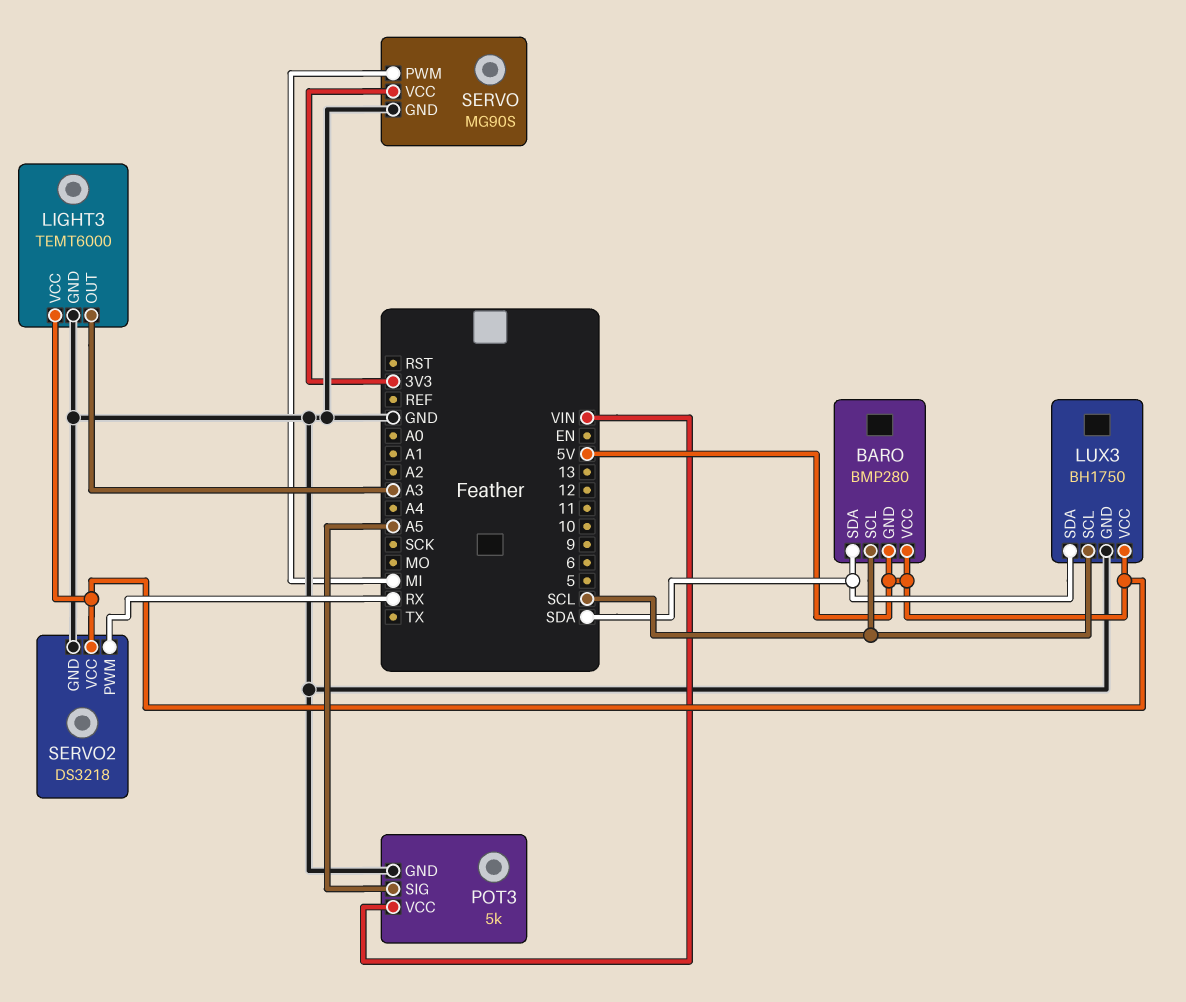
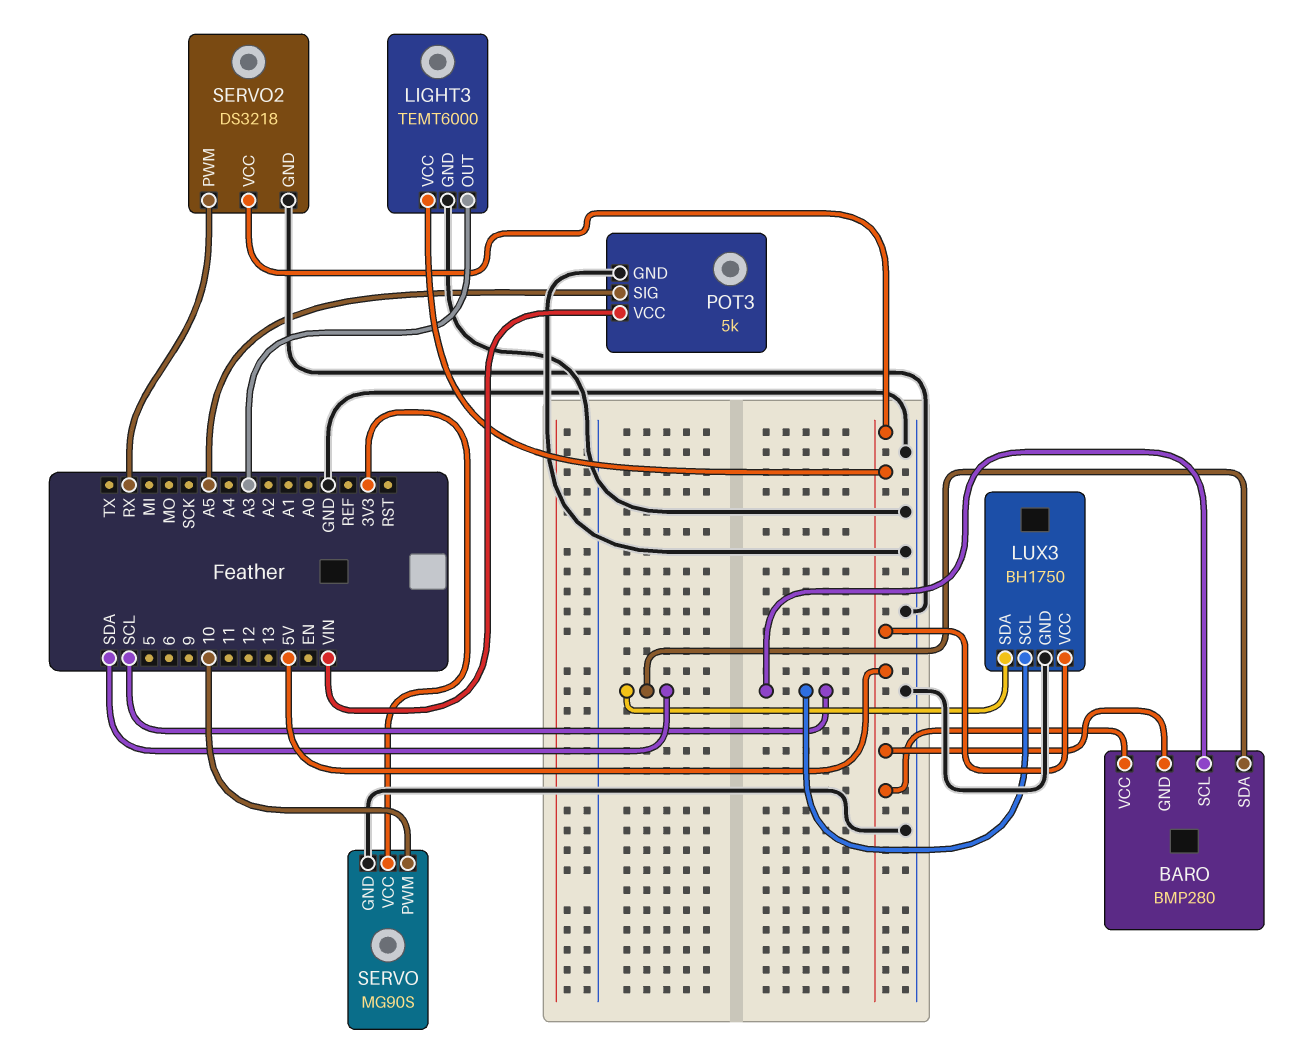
SERVO pin PWM: MI -> 10

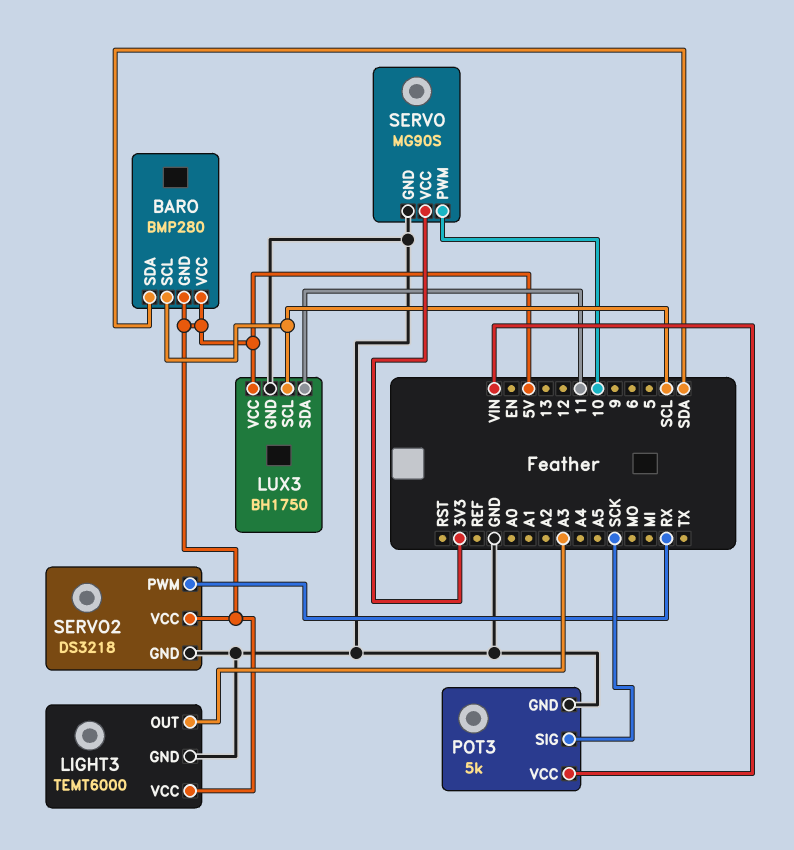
LUX3 pin SDA: SDA -> 11
POT3 pin SIG: A5 -> SCK

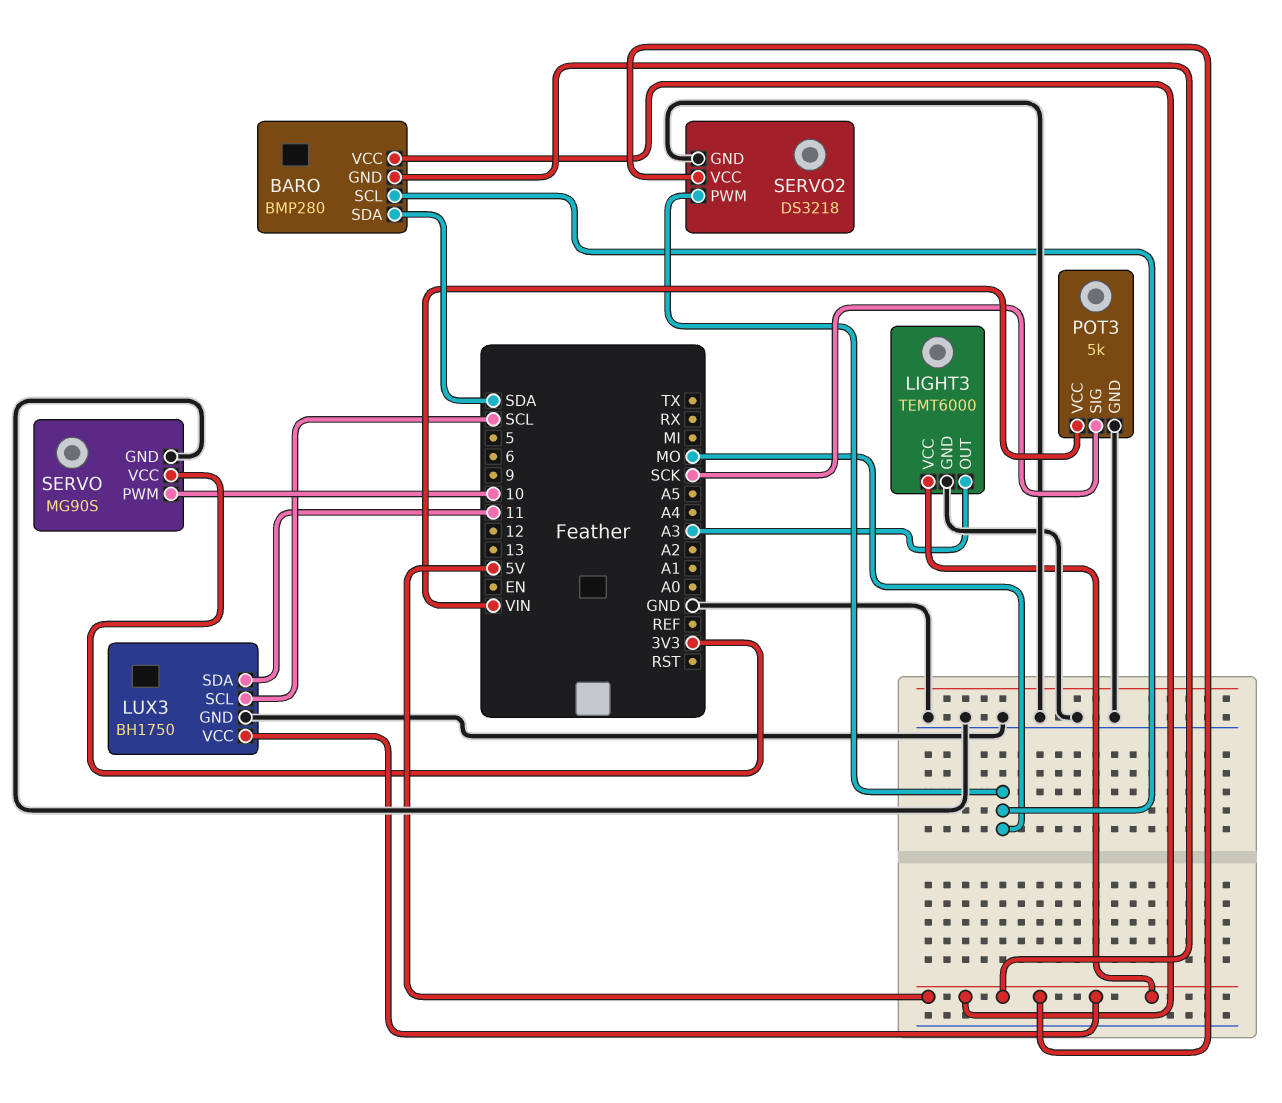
BARO pin SCL: SCL -> MO
SERVO2 pin PWM: RX -> MO

